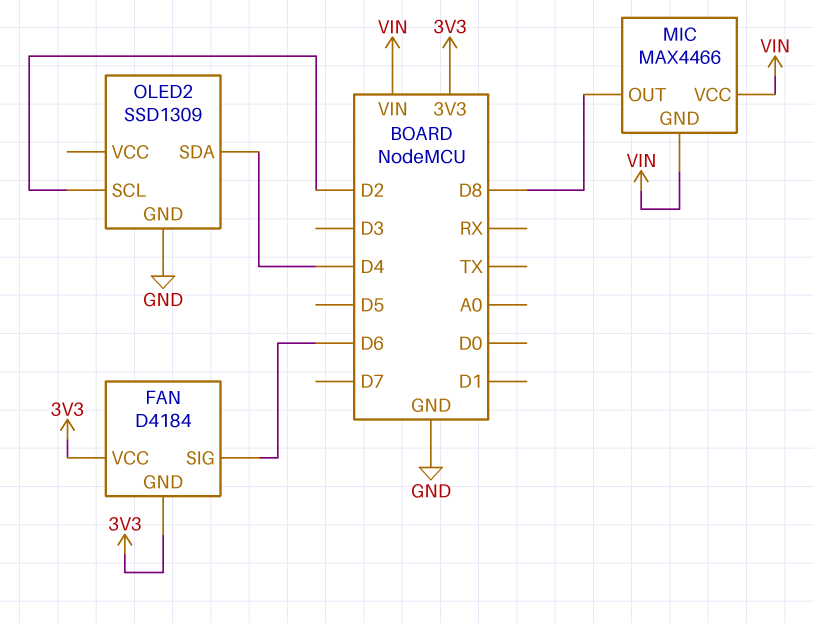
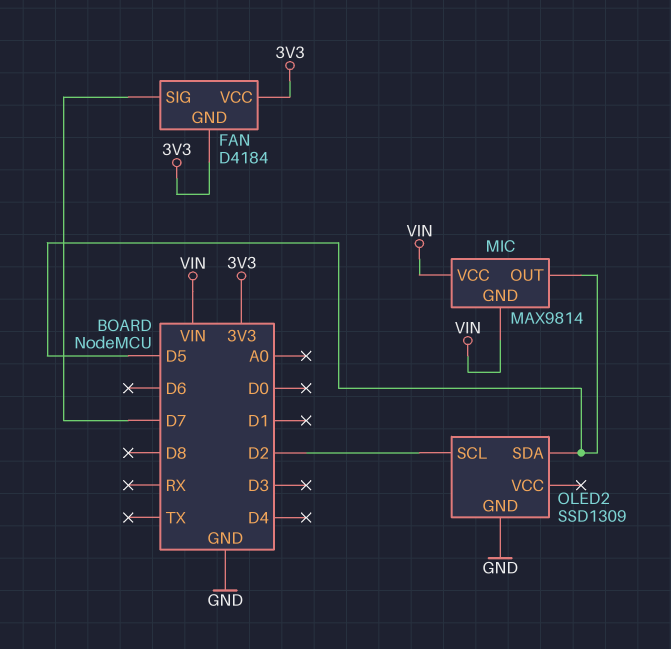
FAN pin SIG: D6 -> D7
MIC: MAX4466 -> MAX9814
MIC pin OUT: D8 -> D5
OLED2 pin SDA: D4 -> D5

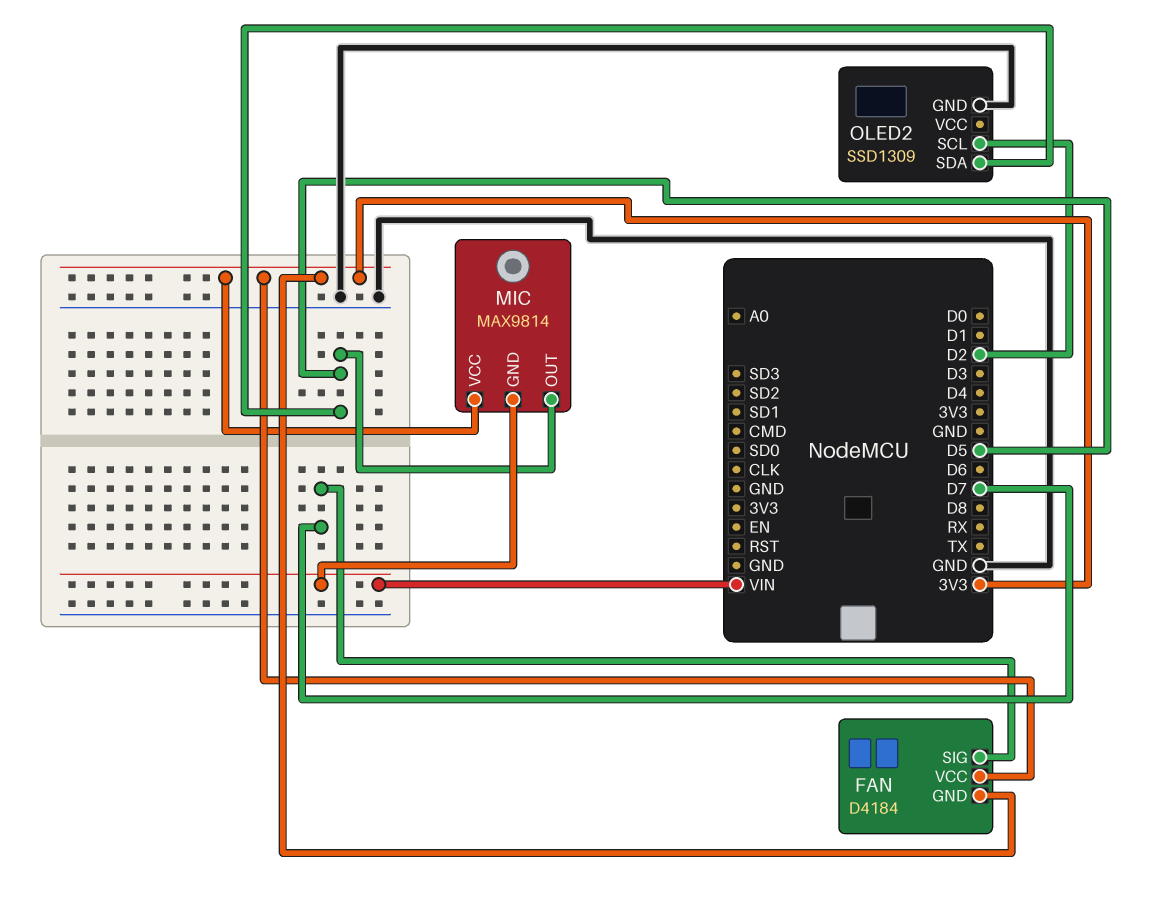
MIC pin VCC: VIN -> 3V3

